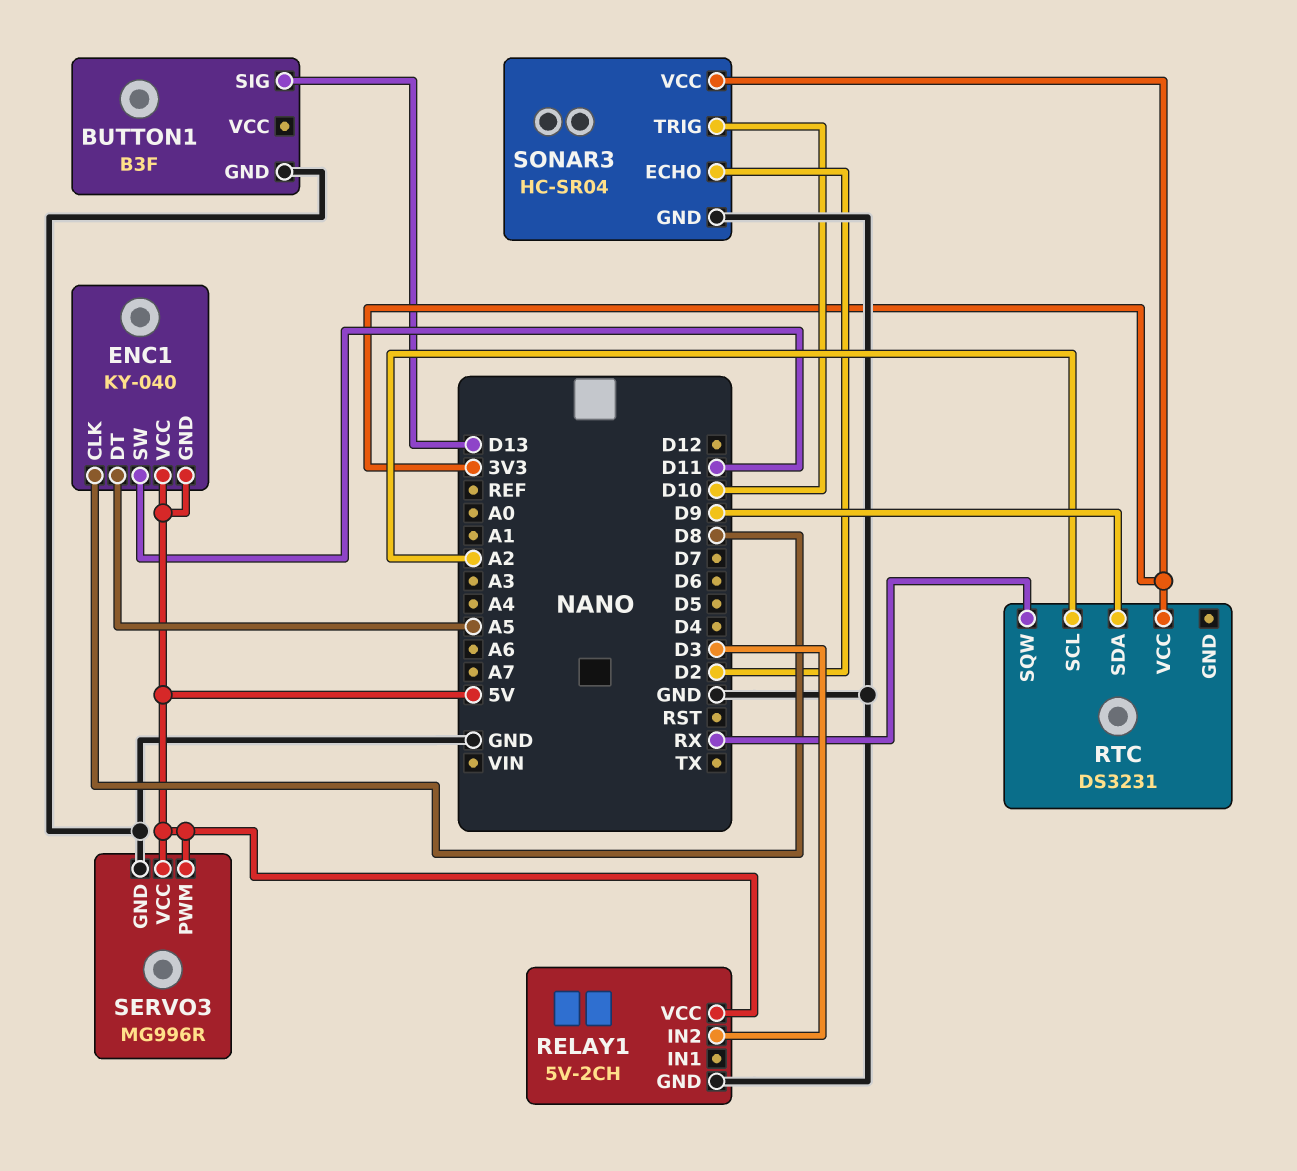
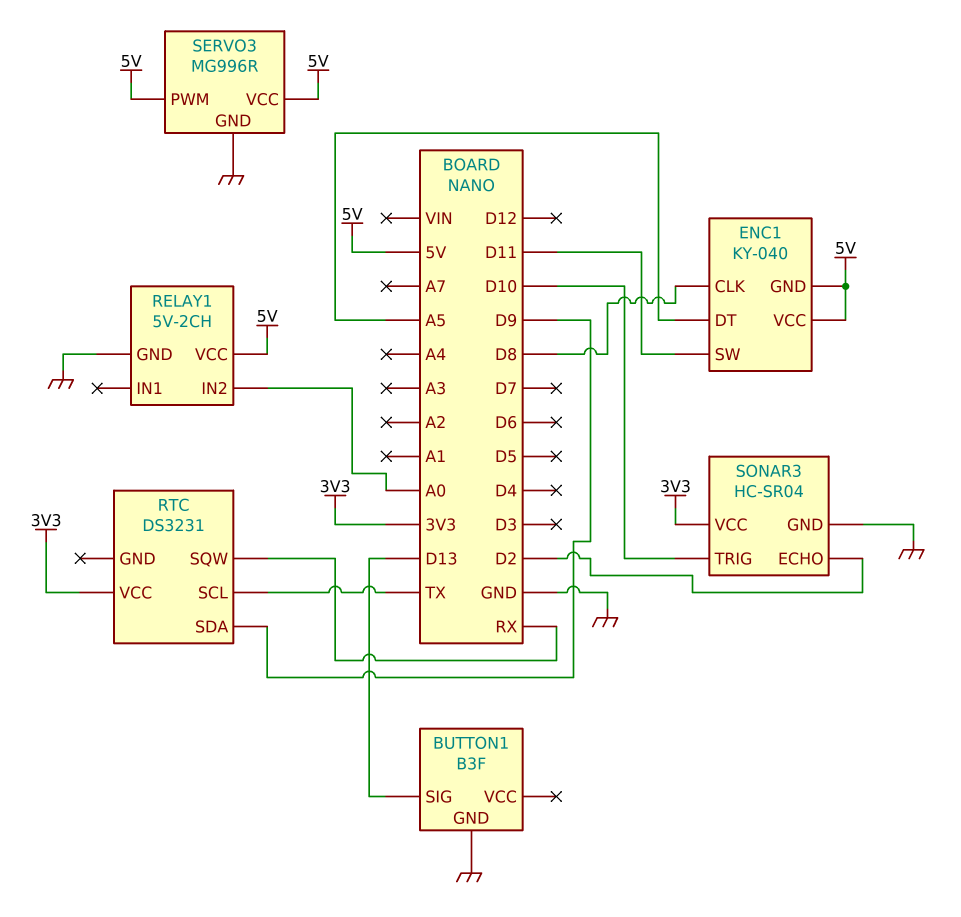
RELAY1 pin IN2: D3 -> A0
RTC pin SCL: A2 -> TX

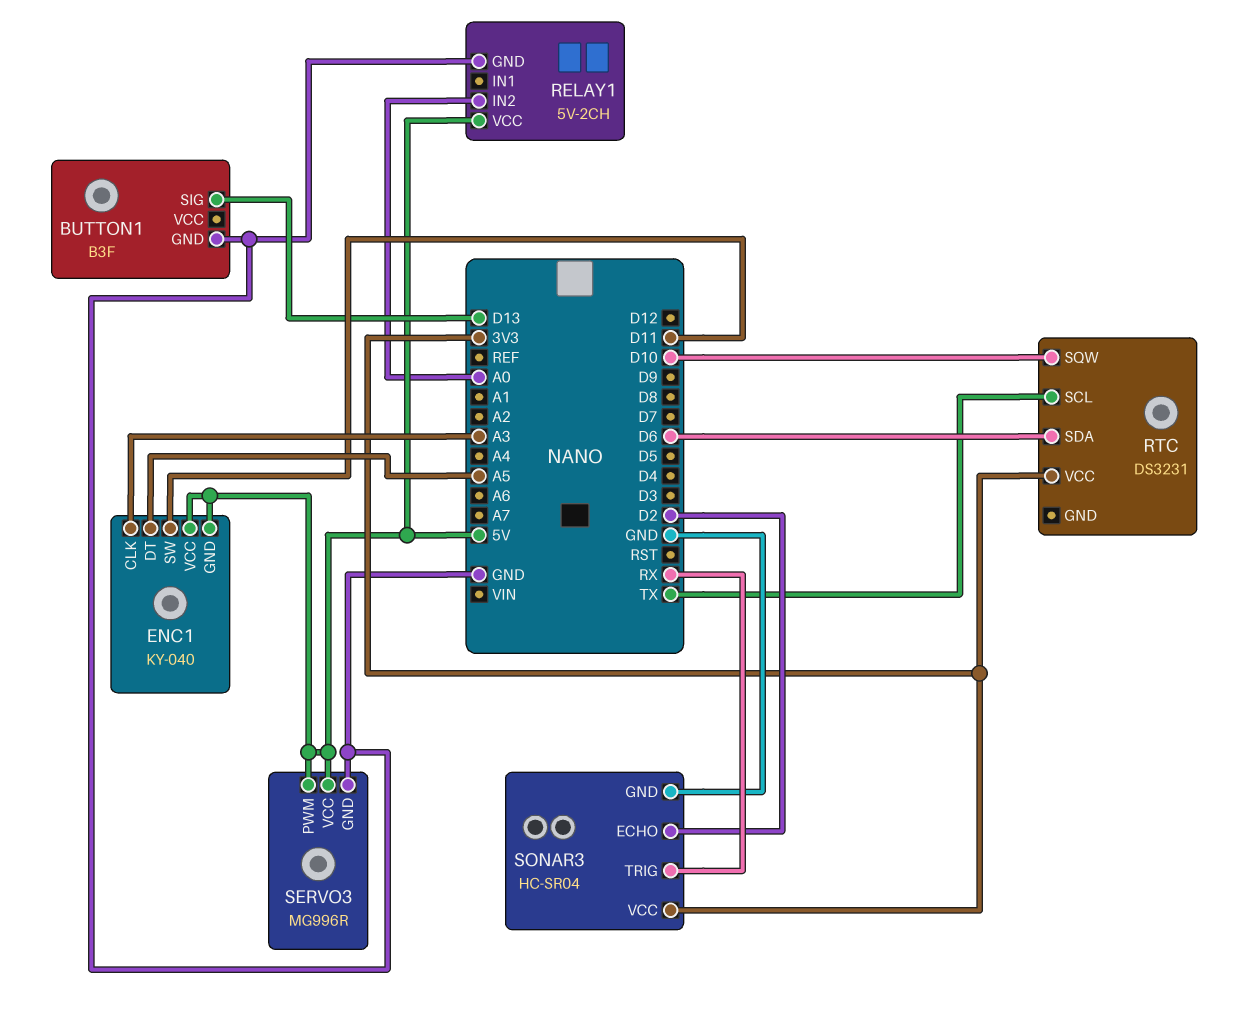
ENC1 pin CLK: D8 -> A3
RTC pin SDA: D9 -> D6
RTC pin SQW: RX -> D10
SONAR3 pin TRIG: D10 -> RX

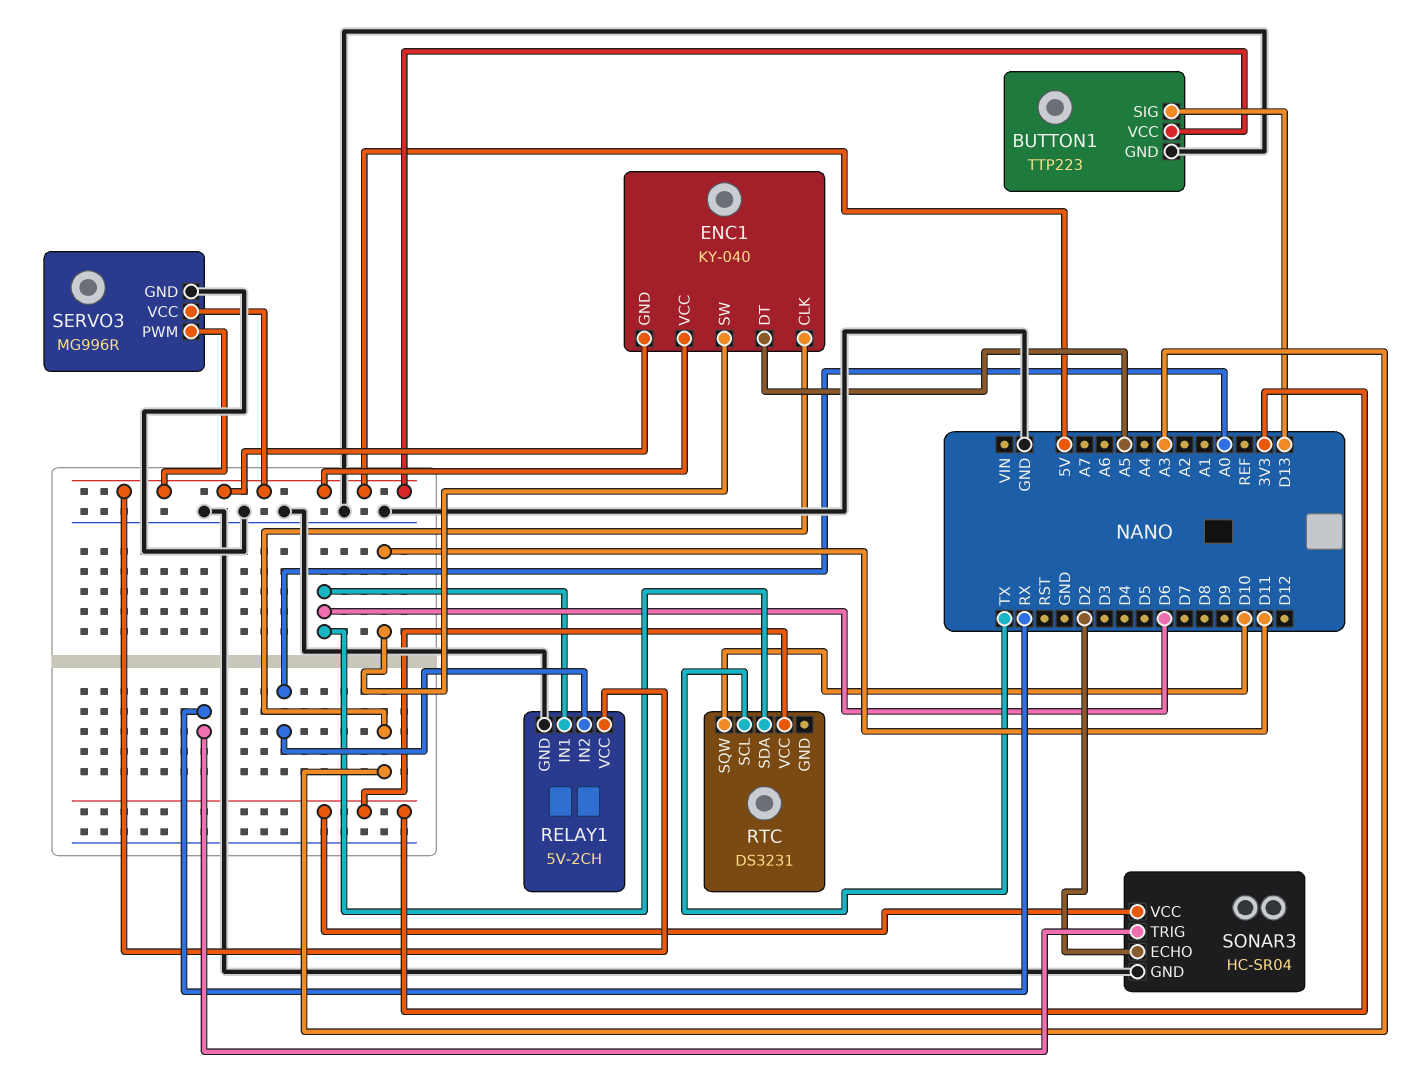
BUTTON1: B3F -> TTP223
BUTTON1 pin VCC: none -> 5V
RELAY1 pin IN1: none -> D6

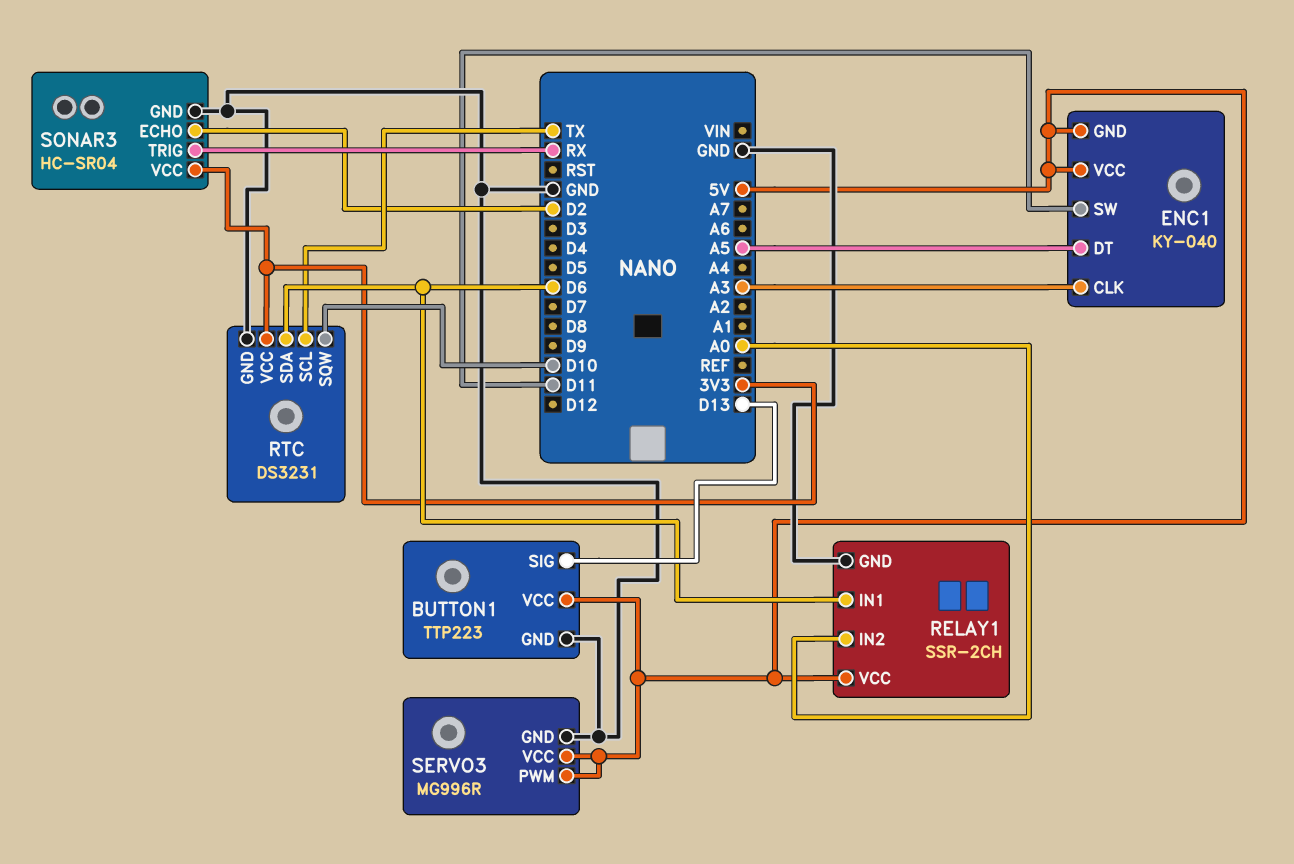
RELAY1: 5V-2CH -> SSR-2CH
RTC pin GND: none -> GND

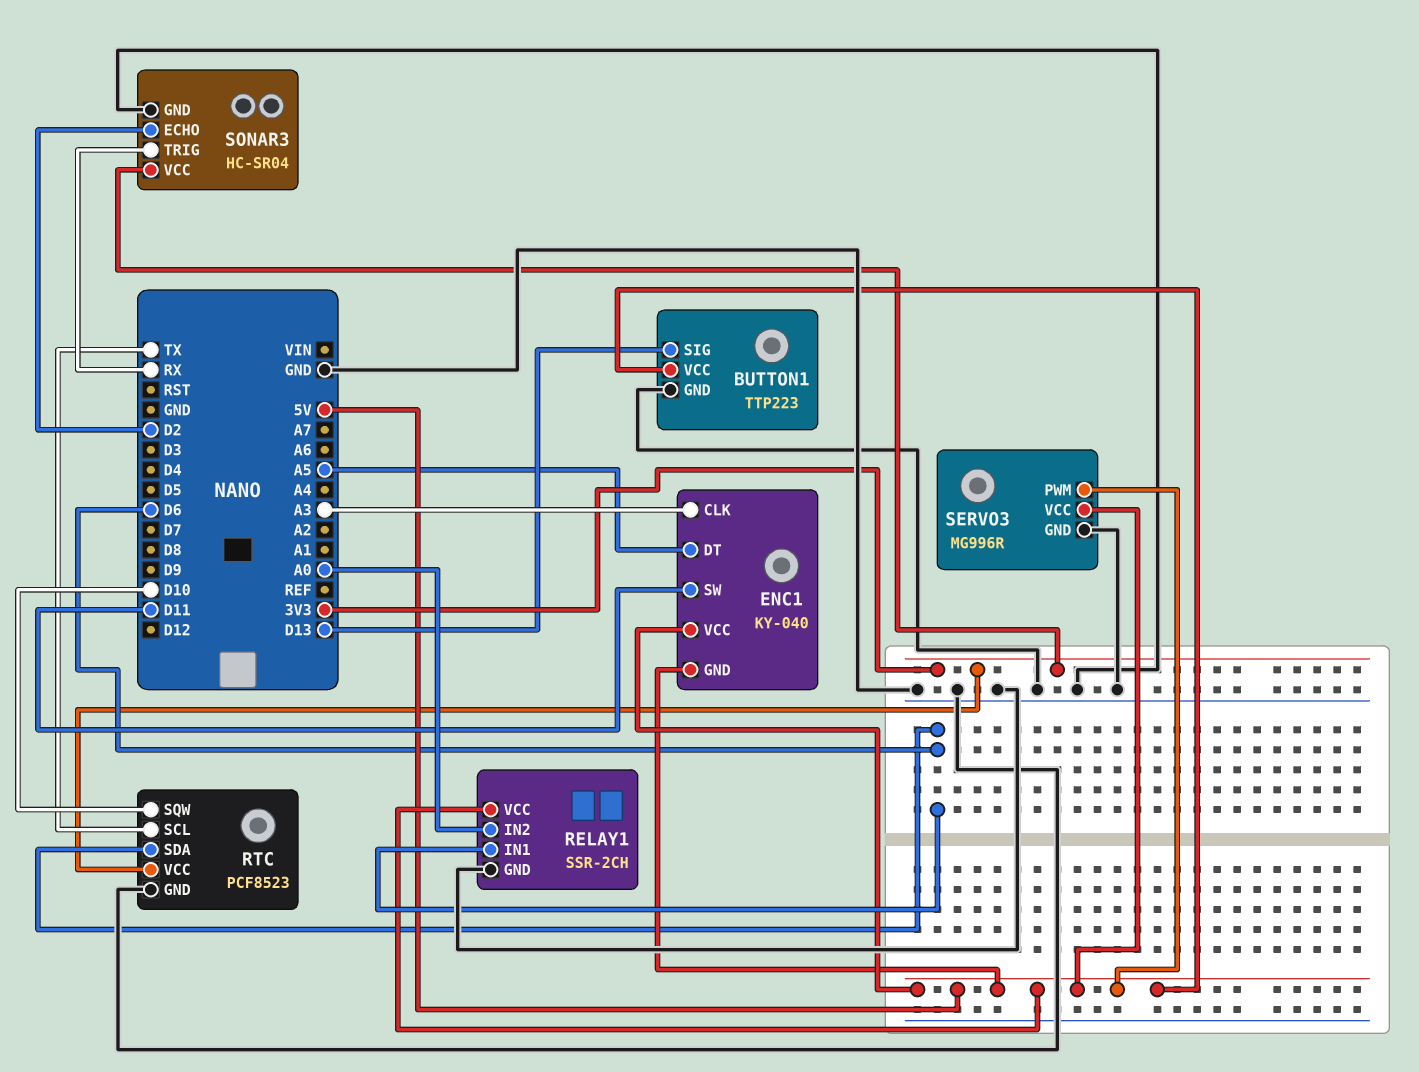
RTC: DS3231 -> PCF8523

